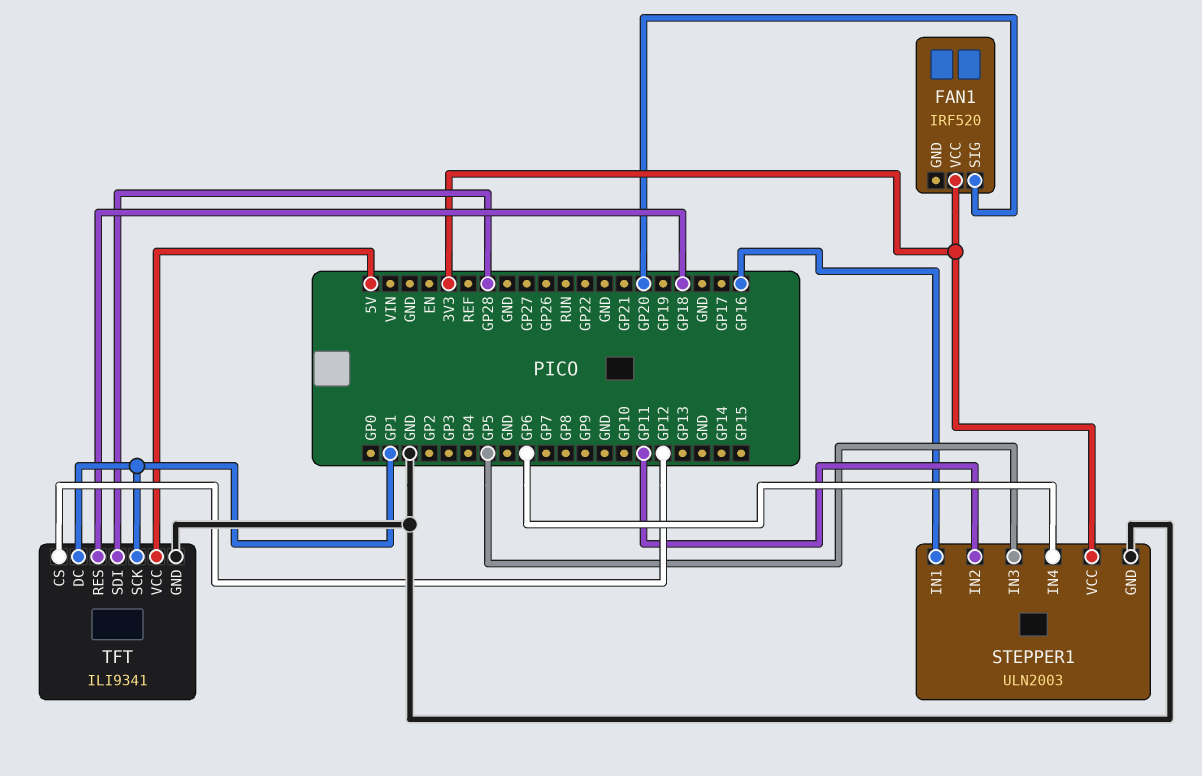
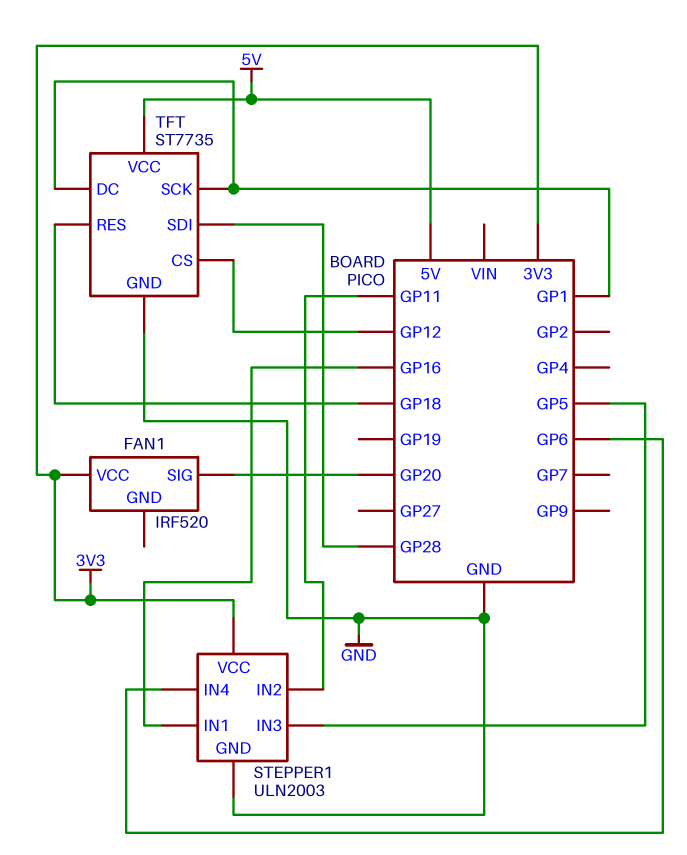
TFT: ILI9341 -> ST7735

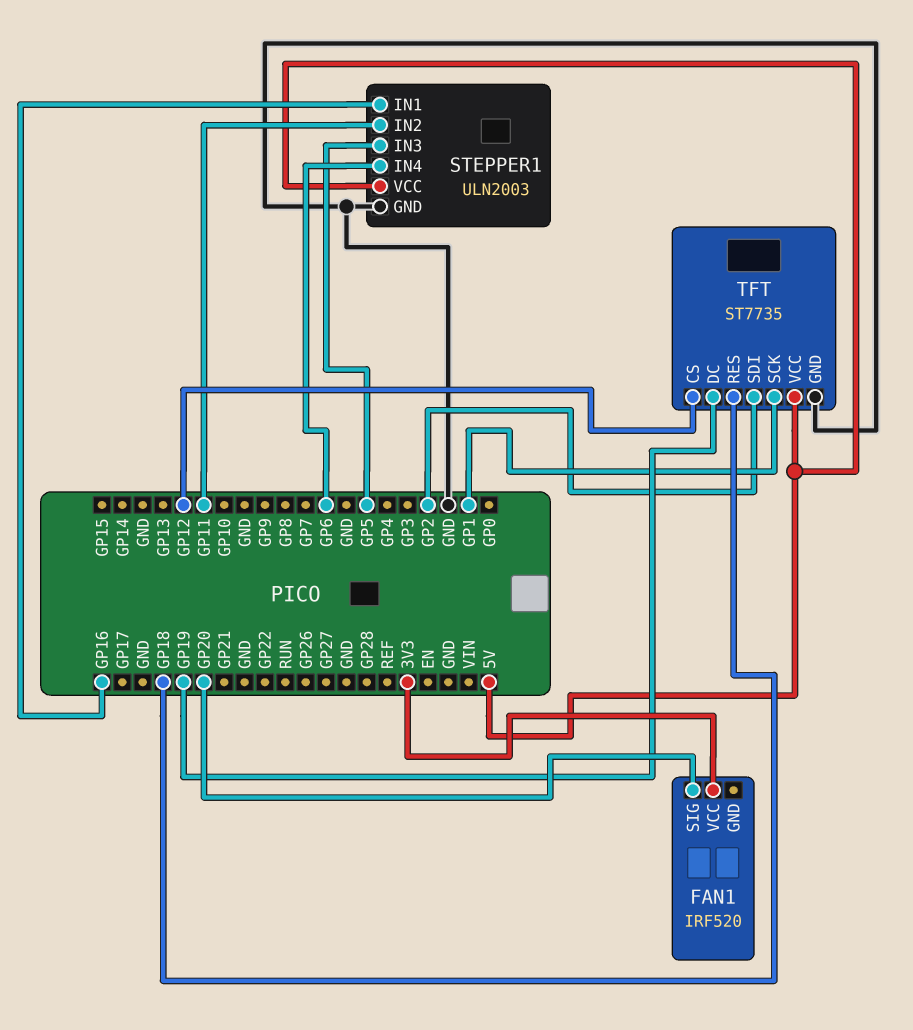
STEPPER1 pin VCC: 3V3 -> 5V
TFT pin DC: GP1 -> GP19
TFT pin SDI: GP28 -> GP2

